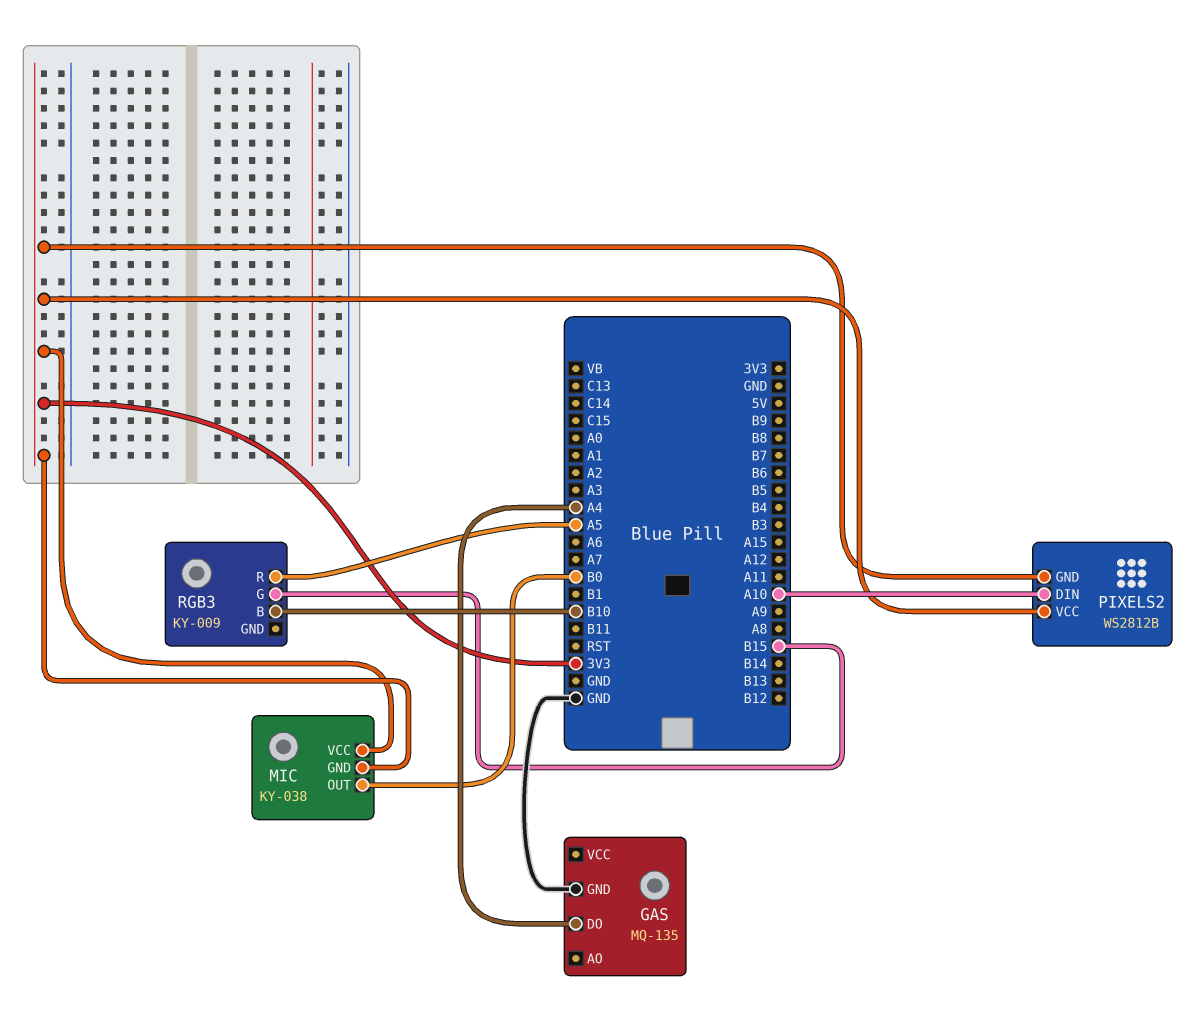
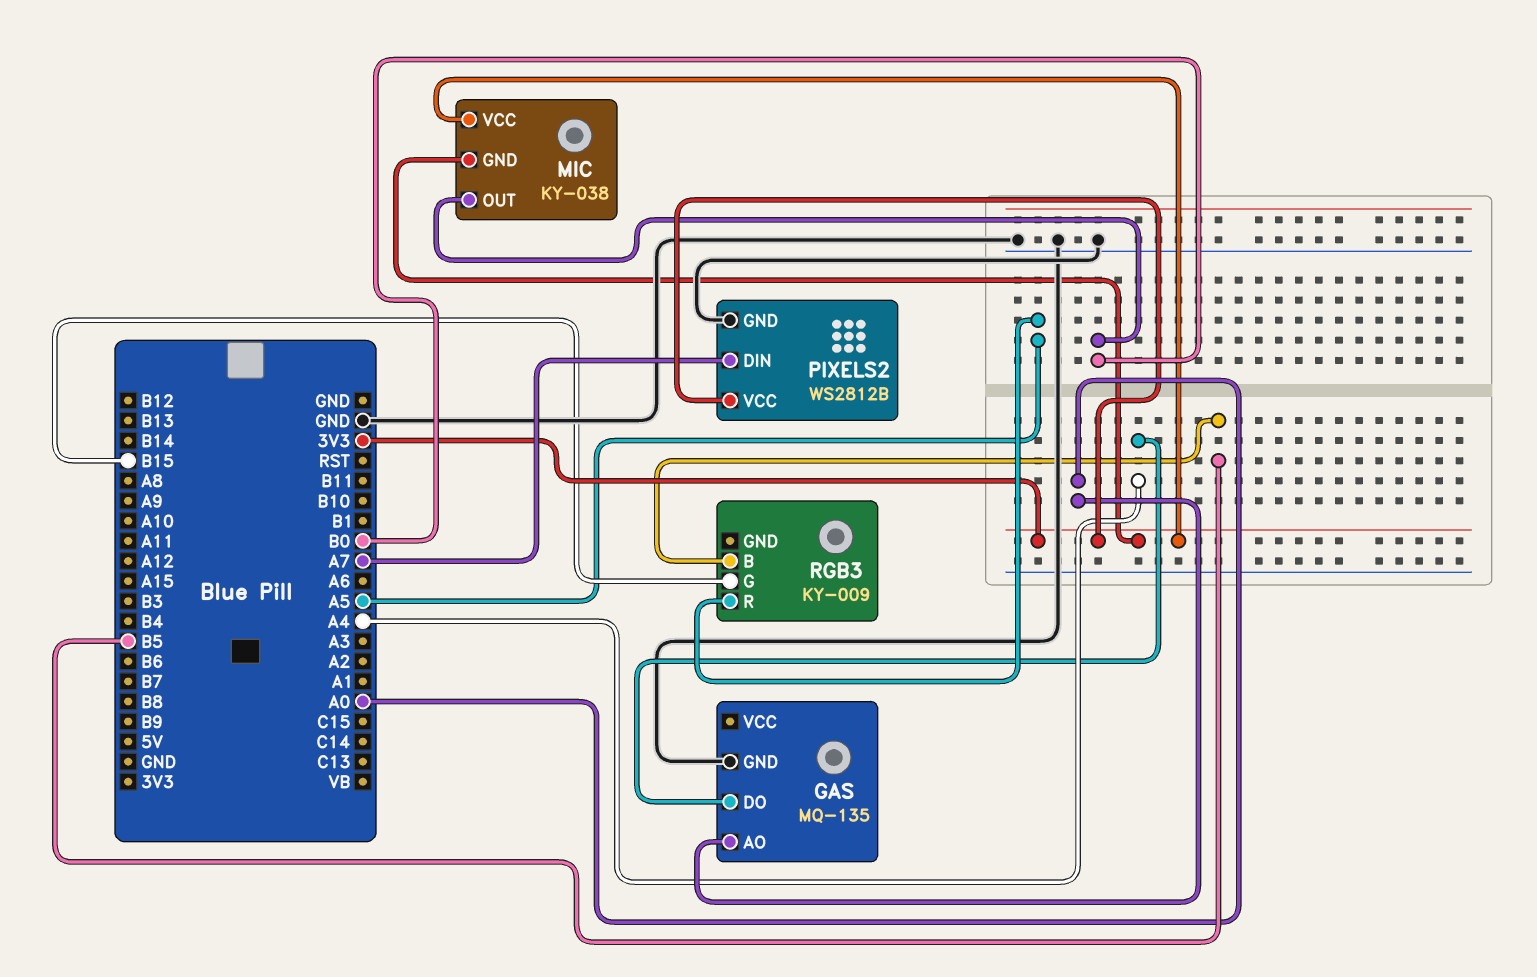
GAS pin AO: none -> A0
PIXELS2 pin DIN: A10 -> A7
PIXELS2 pin GND: 3V3 -> GND
RGB3 pin B: B10 -> B5

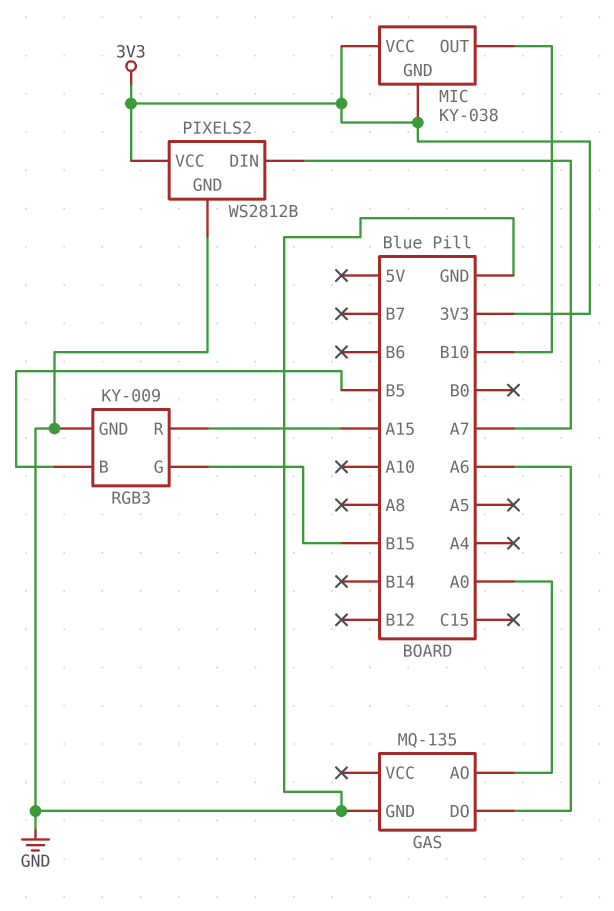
GAS pin DO: A4 -> A6
MIC pin OUT: B0 -> B10
RGB3 pin GND: none -> GND
RGB3 pin R: A5 -> A15

